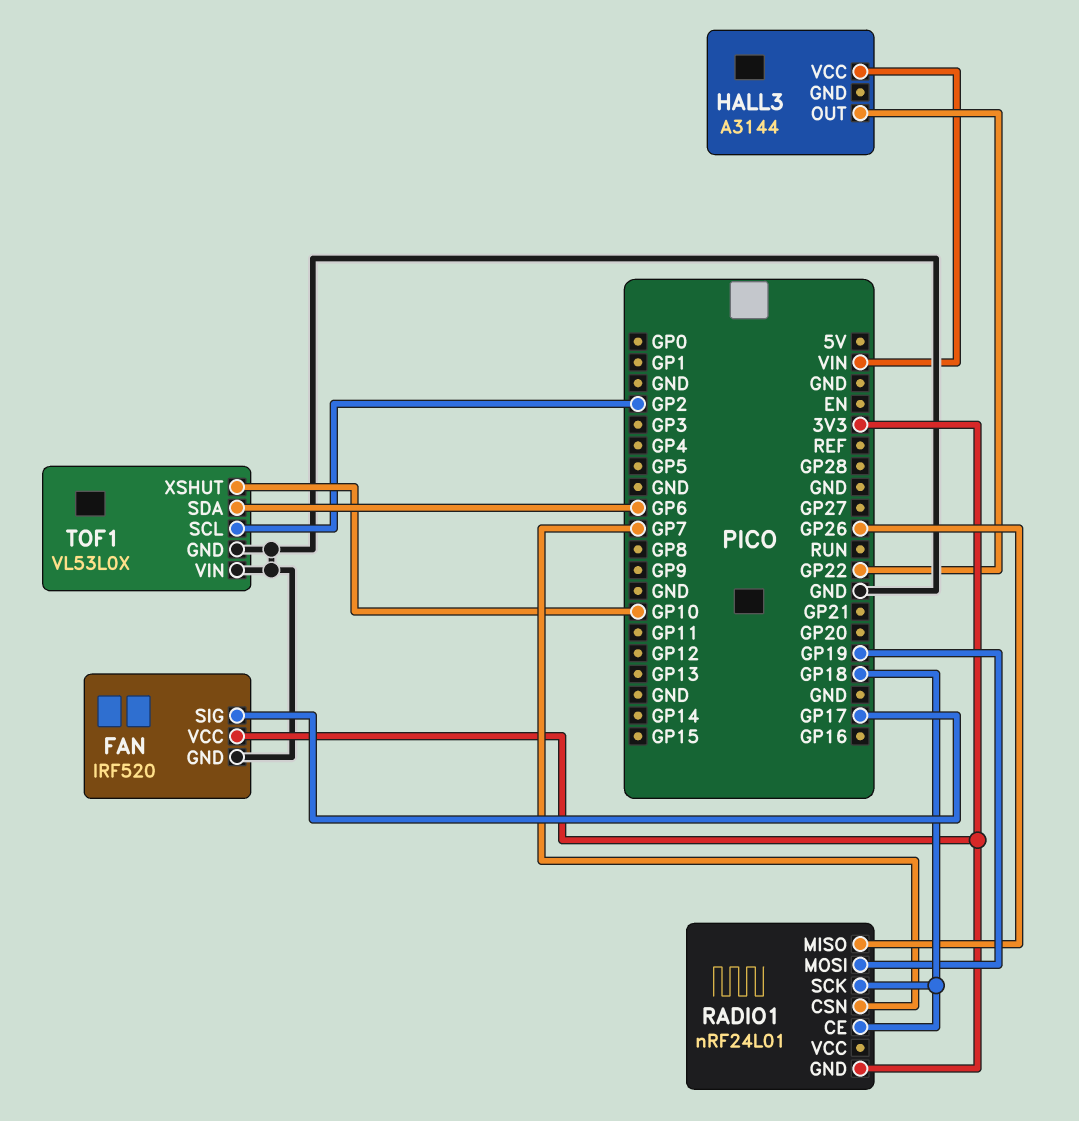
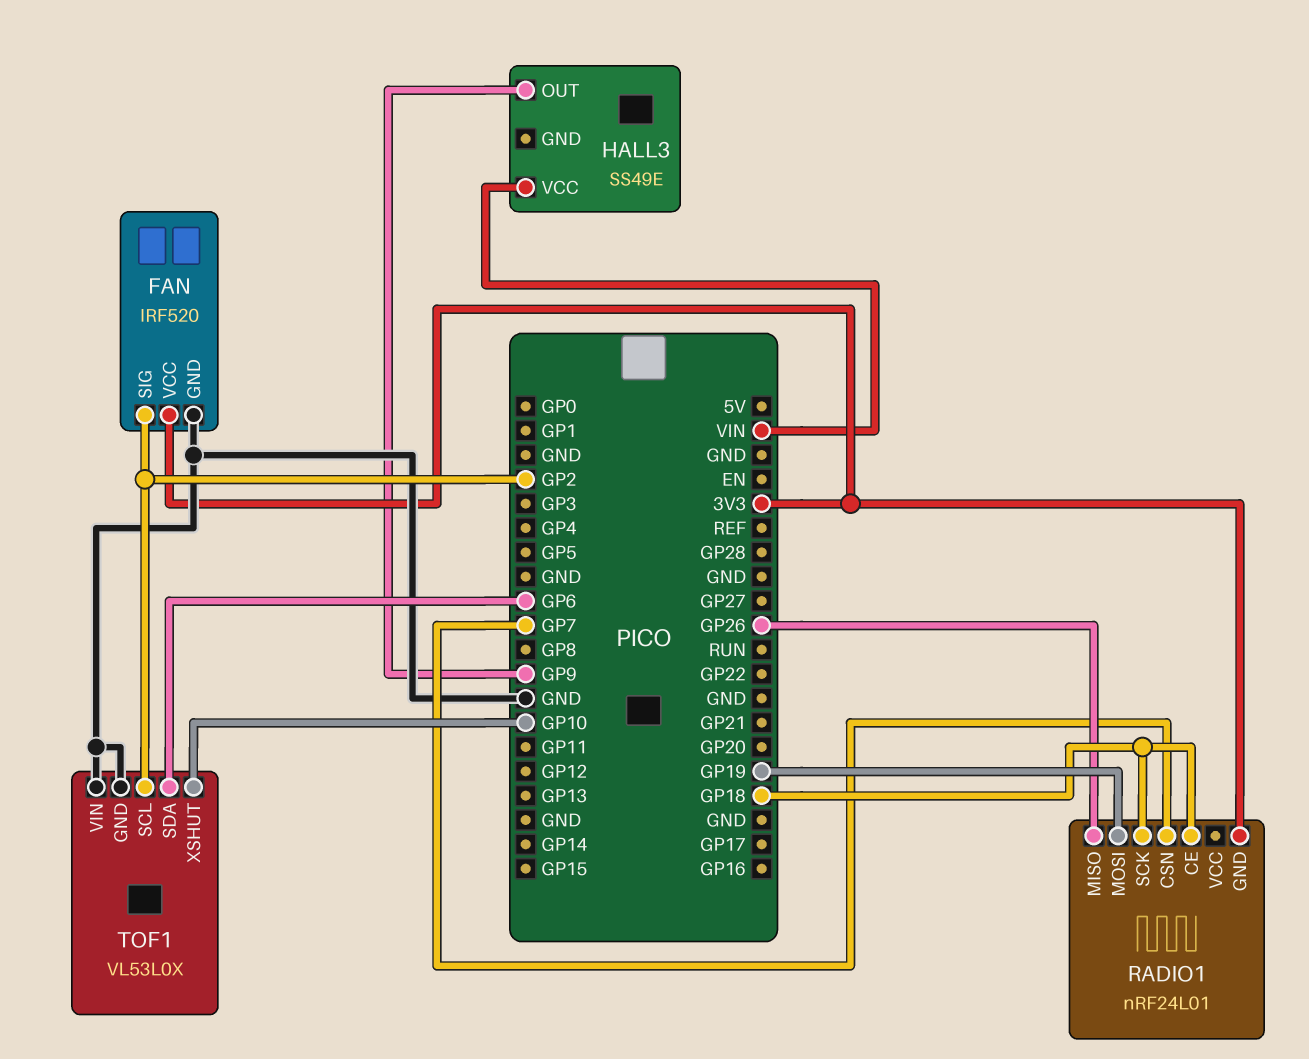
FAN pin SIG: GP17 -> GP2
HALL3: A3144 -> SS49E
HALL3 pin OUT: GP22 -> GP9

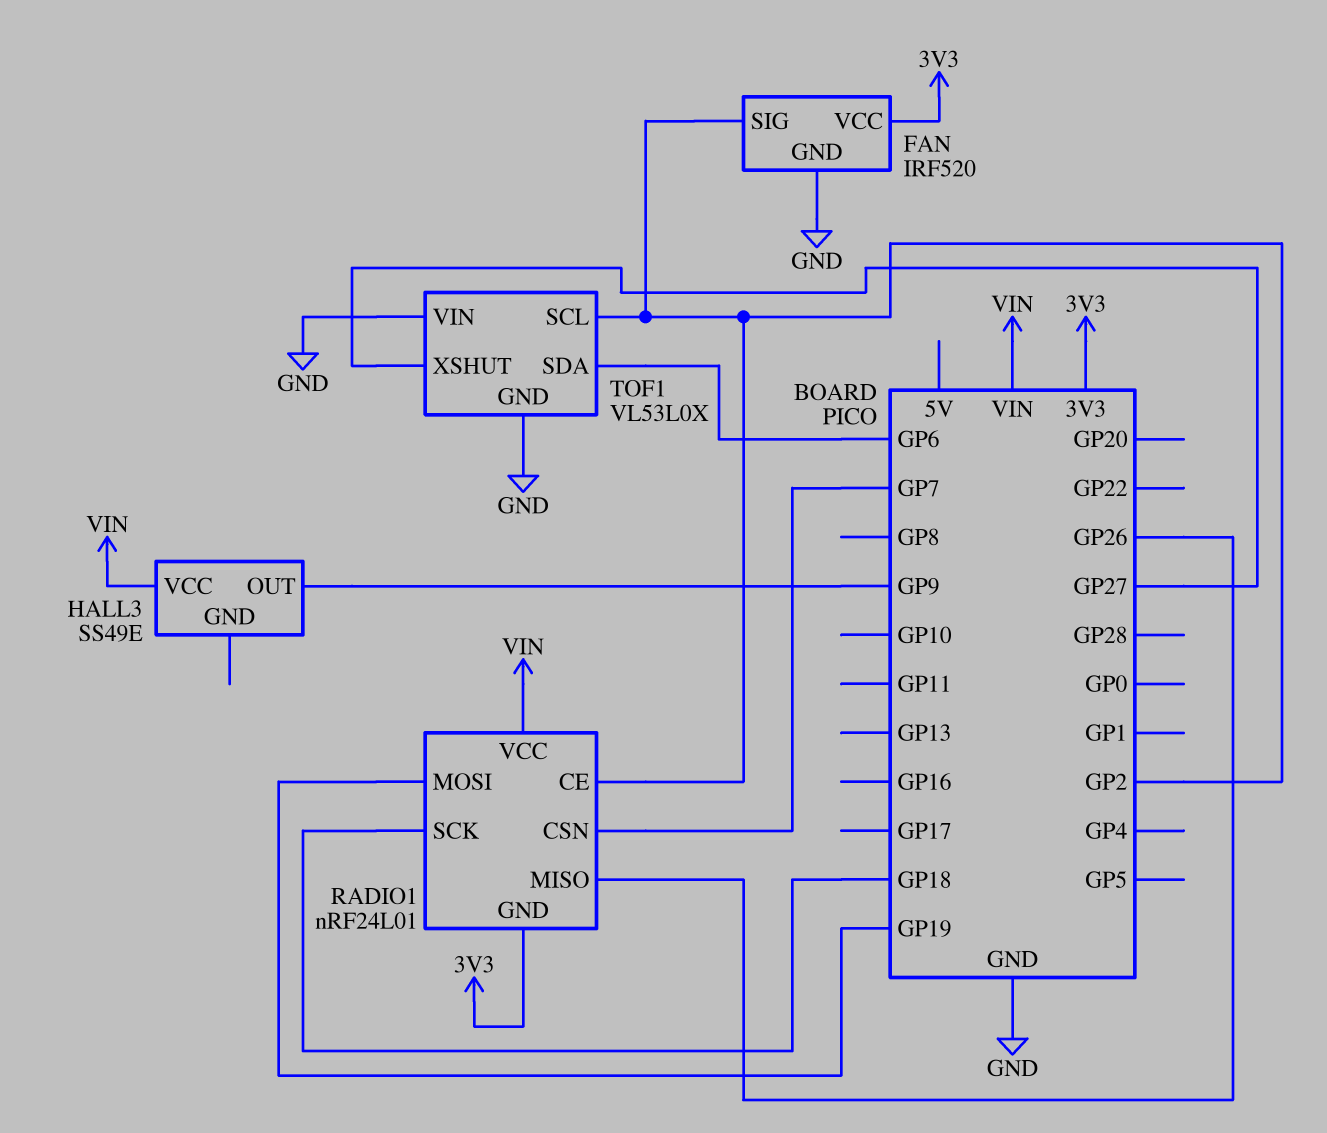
RADIO1 pin CE: GP18 -> GP2
RADIO1 pin VCC: none -> VIN
TOF1 pin XSHUT: GP10 -> GP27

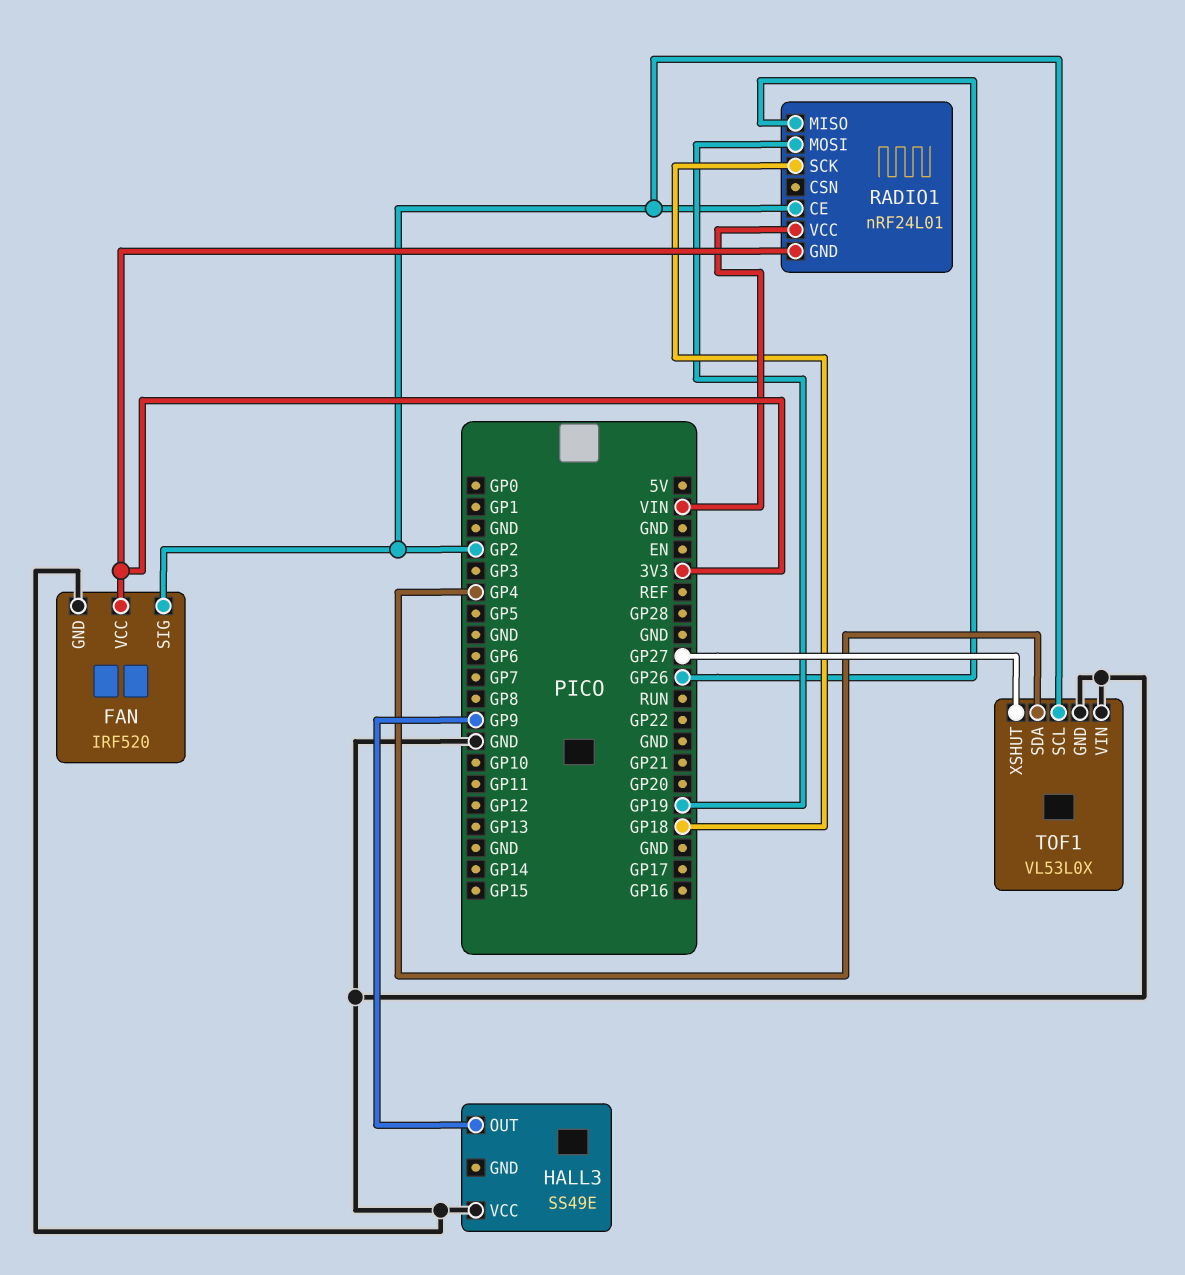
HALL3 pin VCC: VIN -> GND
RADIO1 pin CSN: GP7 -> none
TOF1 pin SDA: GP6 -> GP4

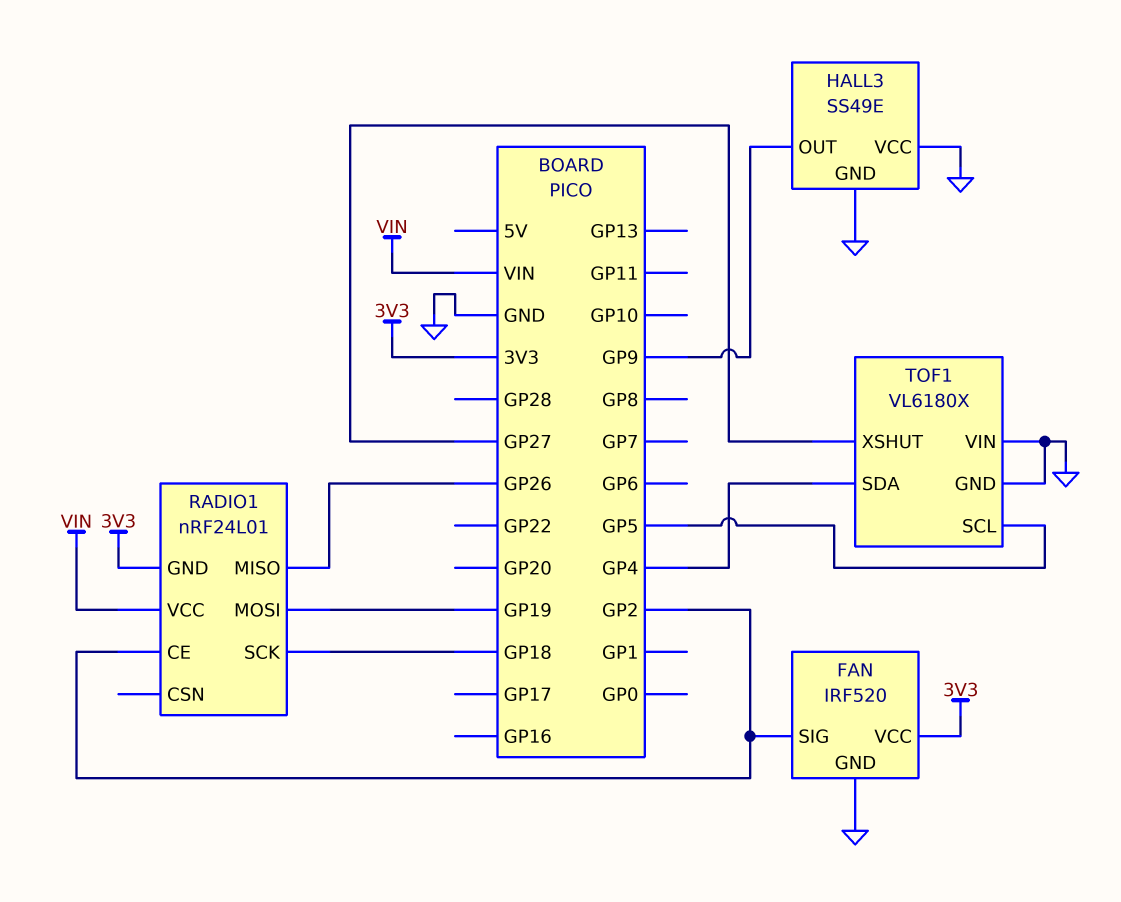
HALL3 pin GND: none -> GND
TOF1: VL53L0X -> VL6180X
TOF1 pin SCL: GP2 -> GP5

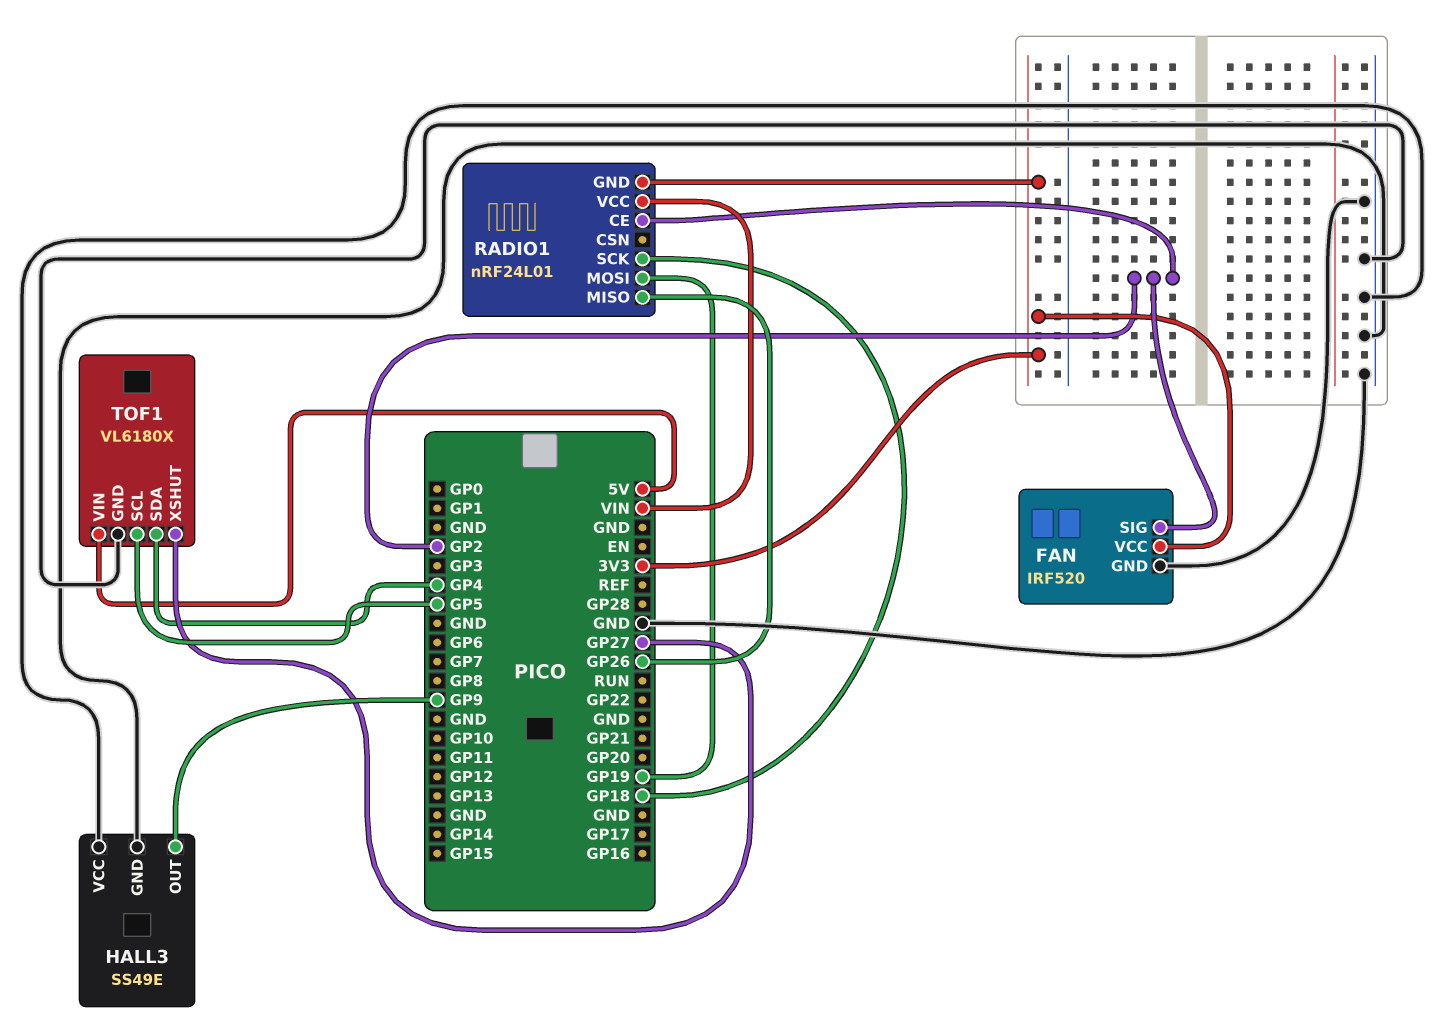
TOF1 pin VIN: GND -> 5V

